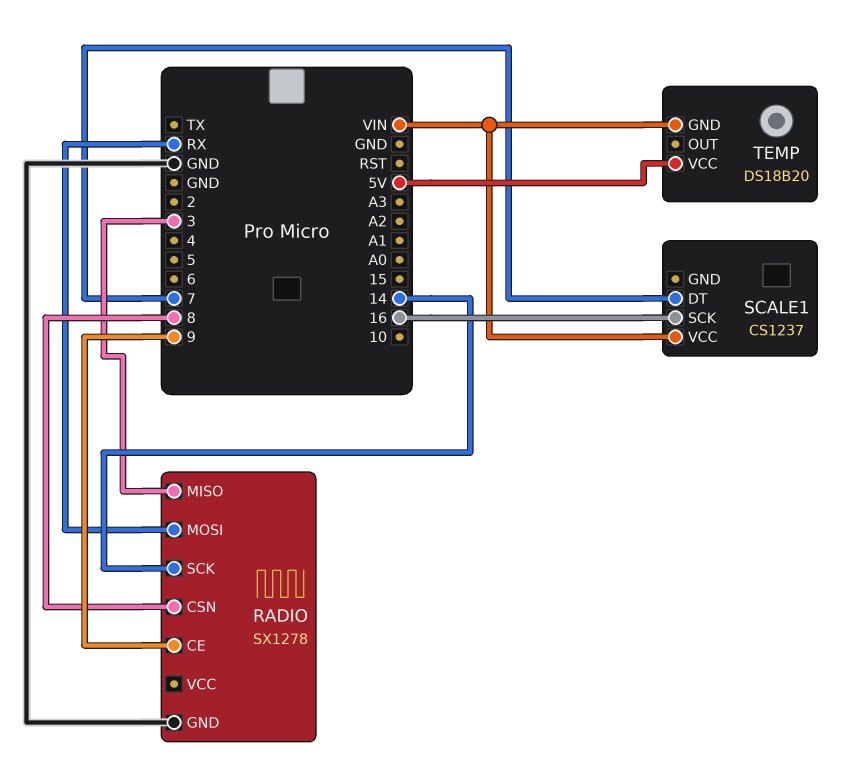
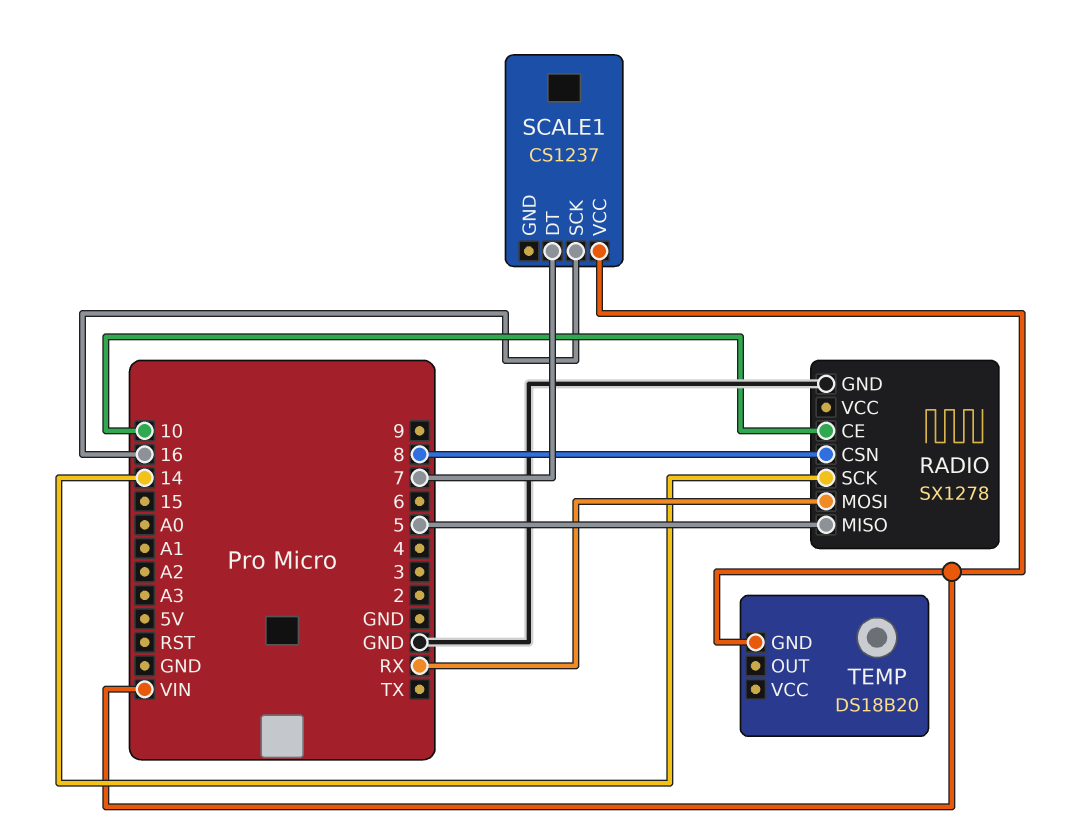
RADIO pin CE: 9 -> 10
RADIO pin MISO: 3 -> 5
TEMP pin VCC: 5V -> none

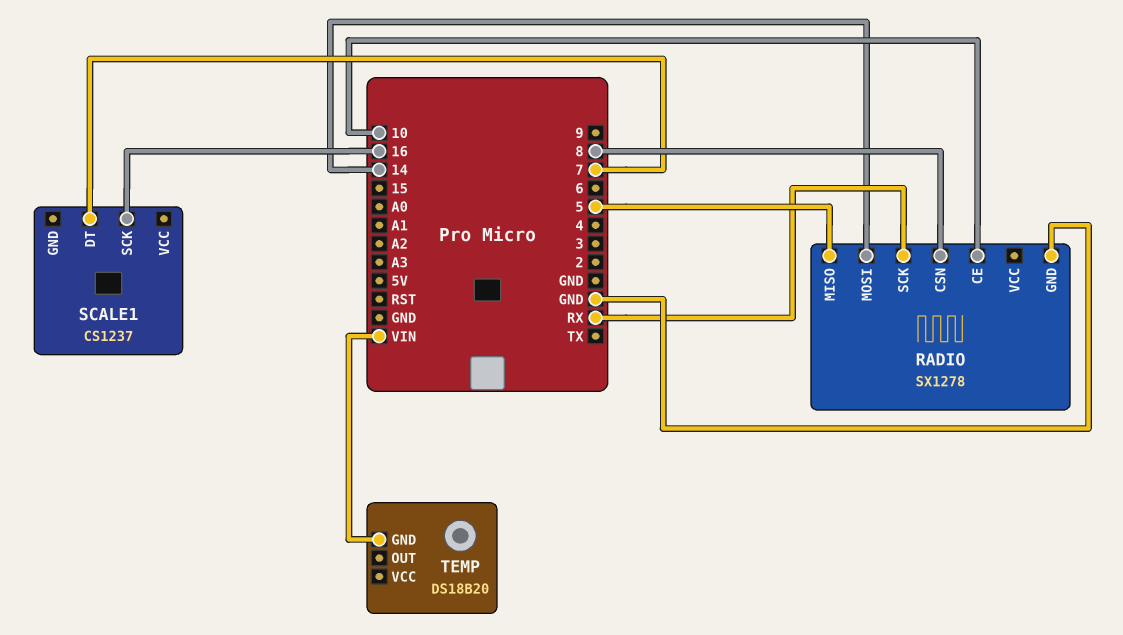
RADIO pin MOSI: RX -> 14
RADIO pin SCK: 14 -> RX
SCALE1 pin VCC: VIN -> none

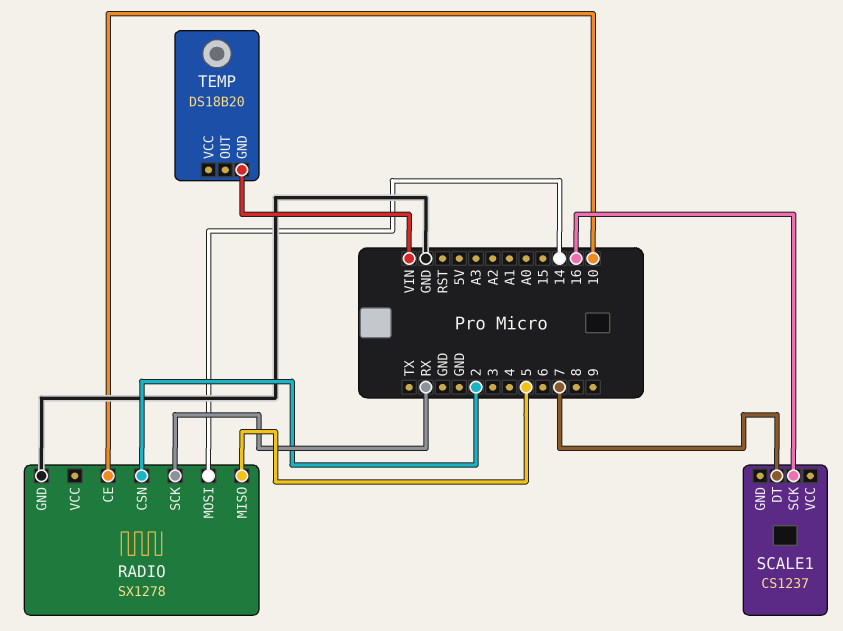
RADIO pin CSN: 8 -> 2

